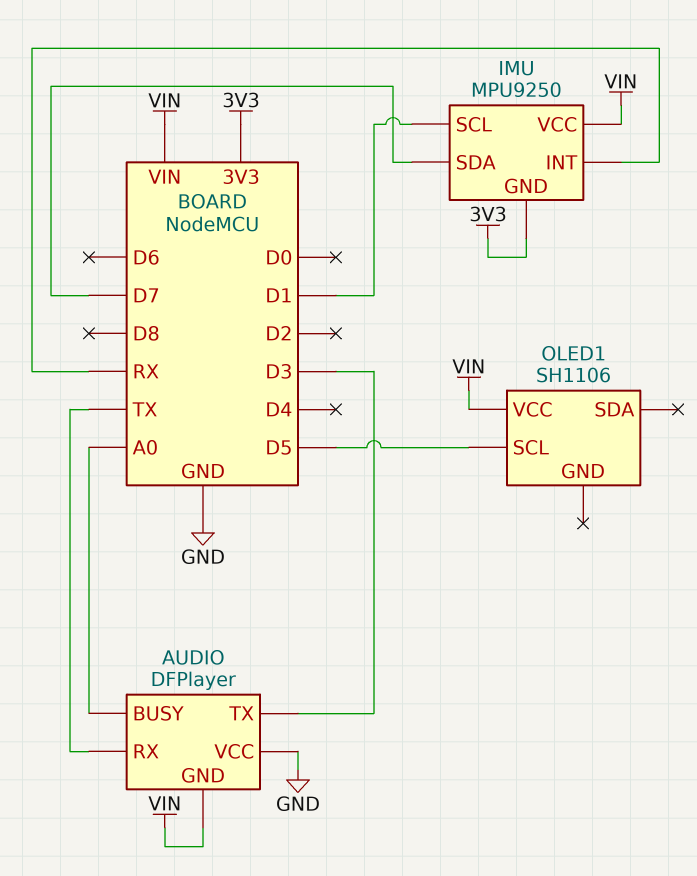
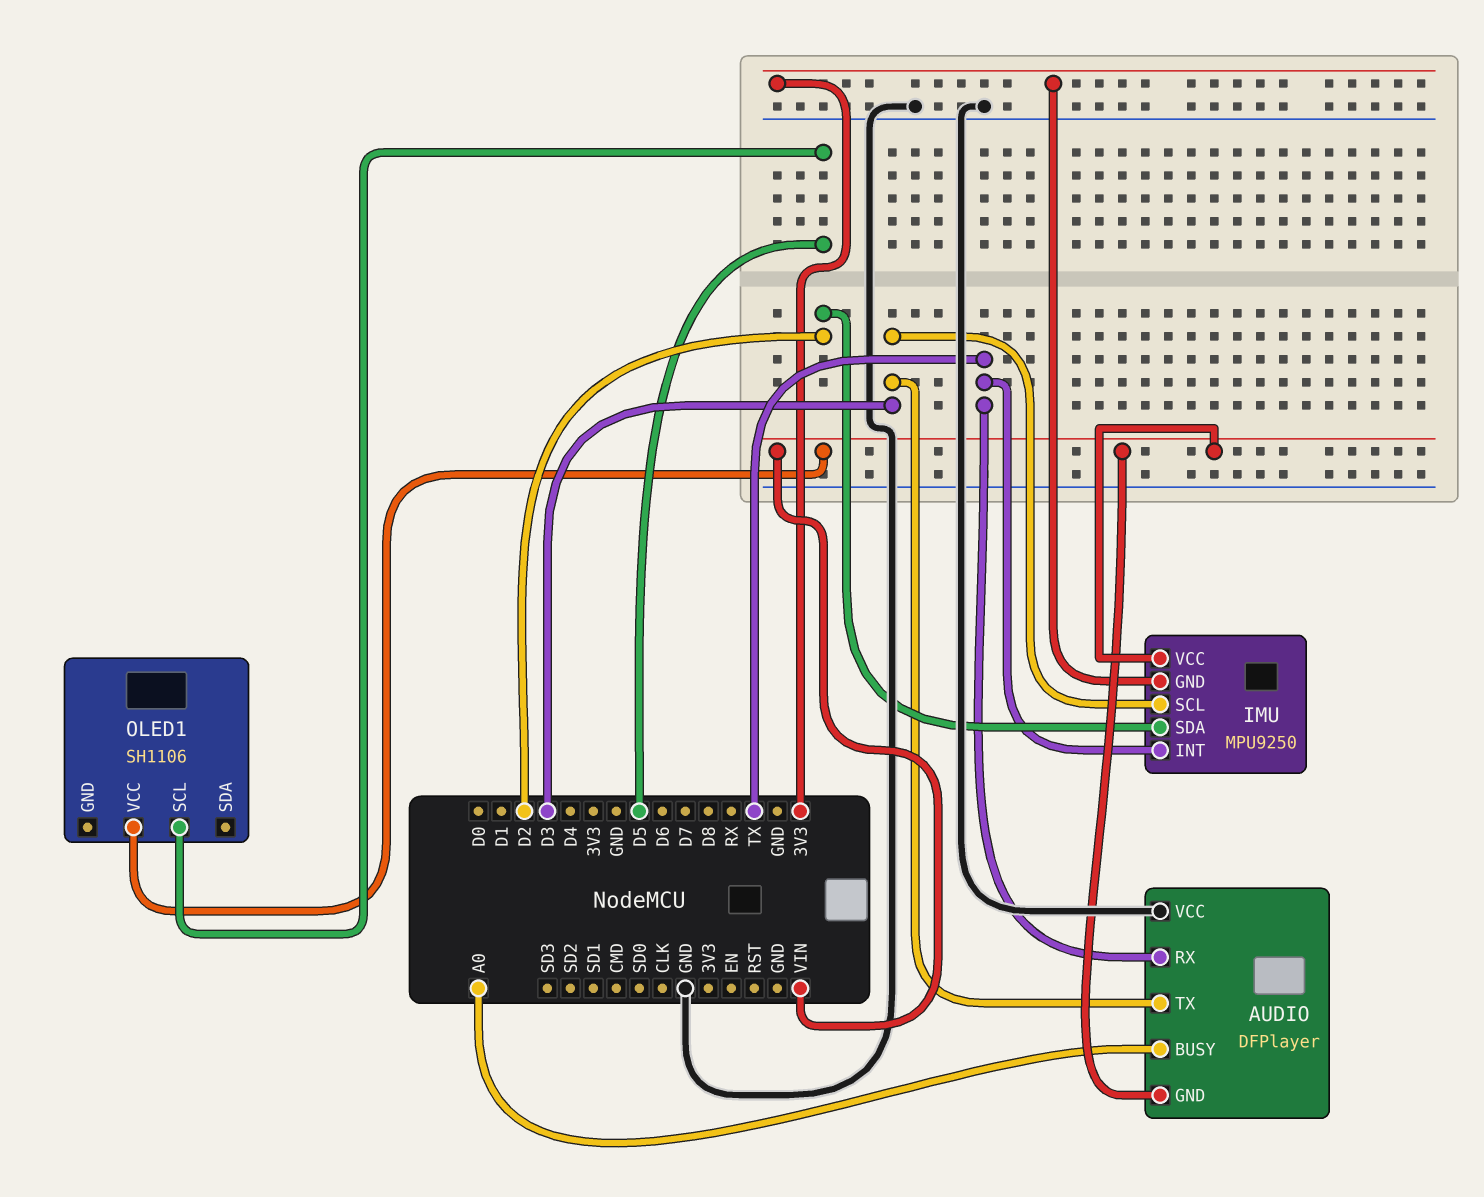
IMU pin INT: RX -> TX
IMU pin SCL: D1 -> D3
IMU pin SDA: D7 -> D2

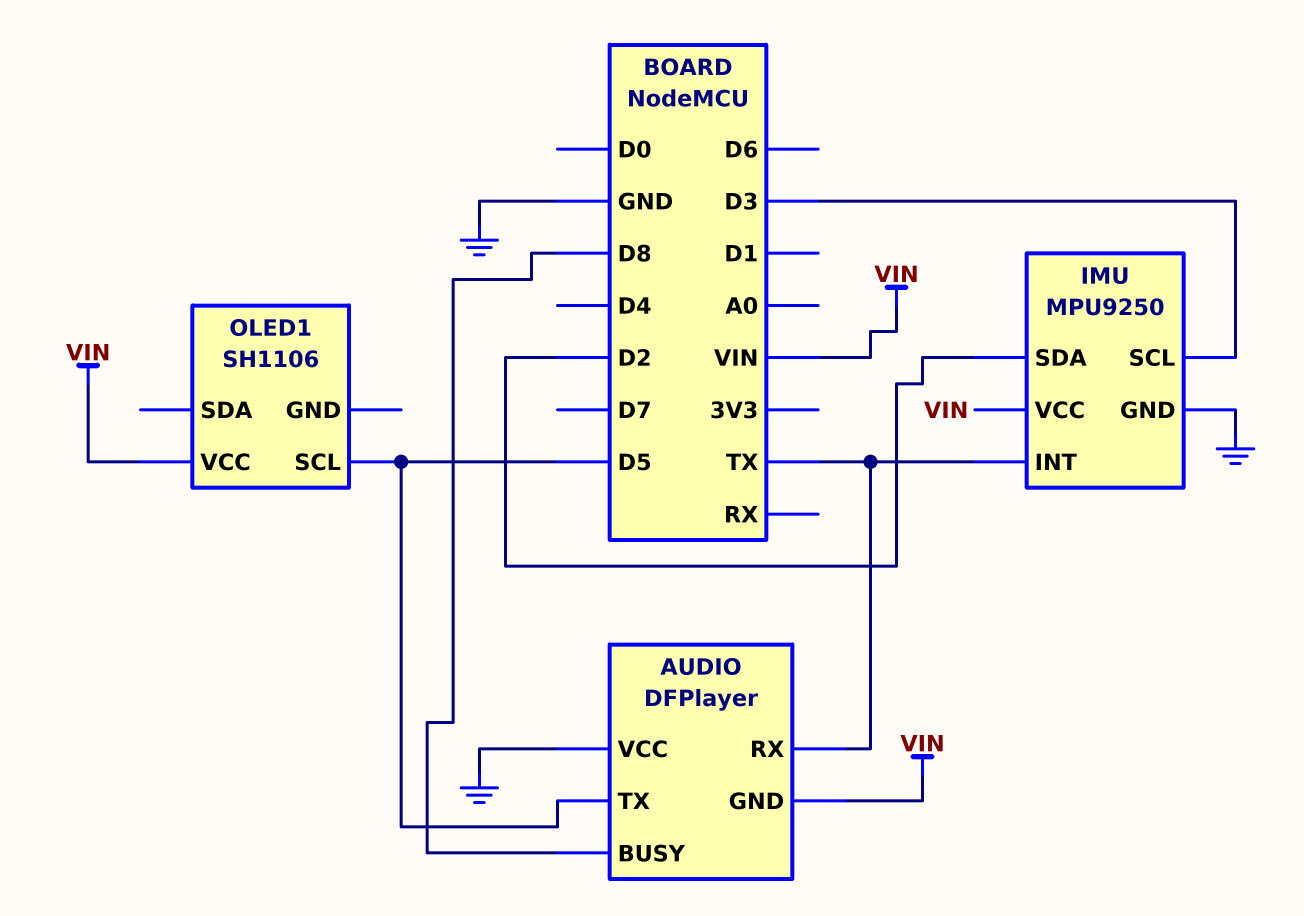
AUDIO pin BUSY: A0 -> D8
AUDIO pin TX: D3 -> D5
IMU pin GND: 3V3 -> GND

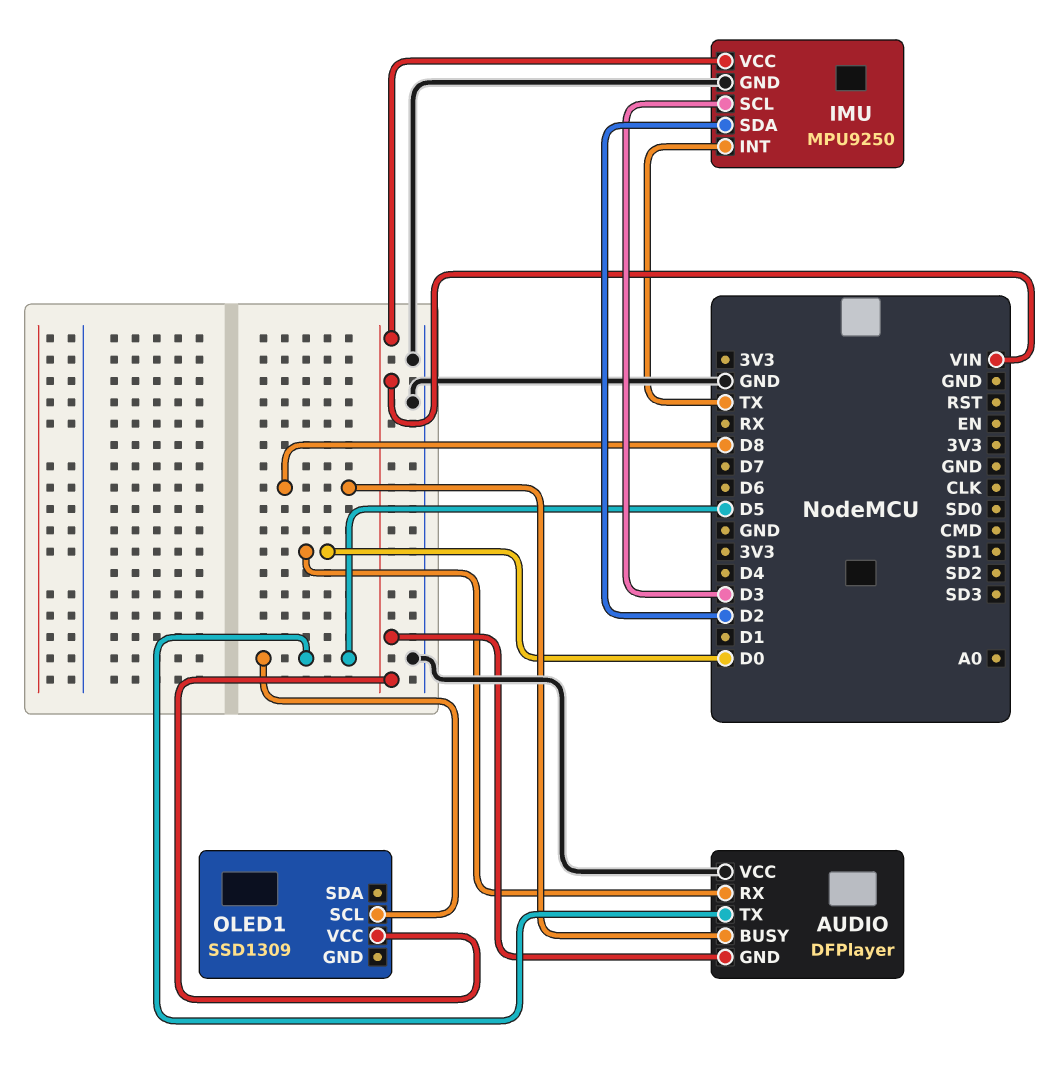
AUDIO pin RX: TX -> D0
OLED1: SH1106 -> SSD1309

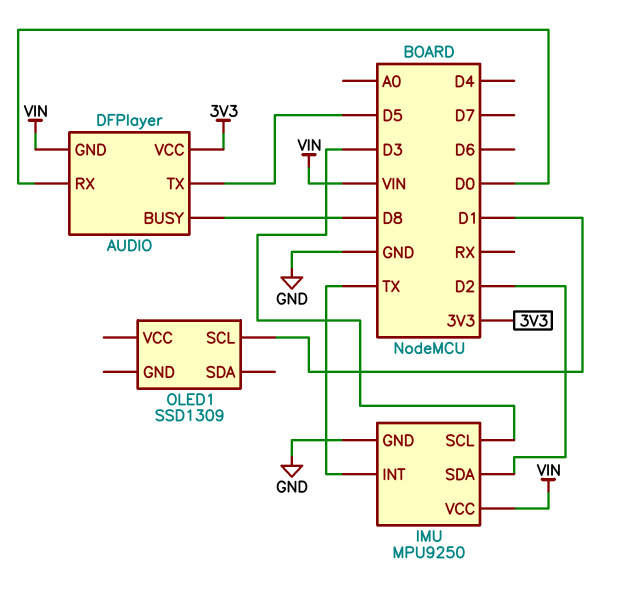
AUDIO pin VCC: GND -> 3V3
OLED1 pin SCL: D5 -> D1
OLED1 pin VCC: VIN -> none

